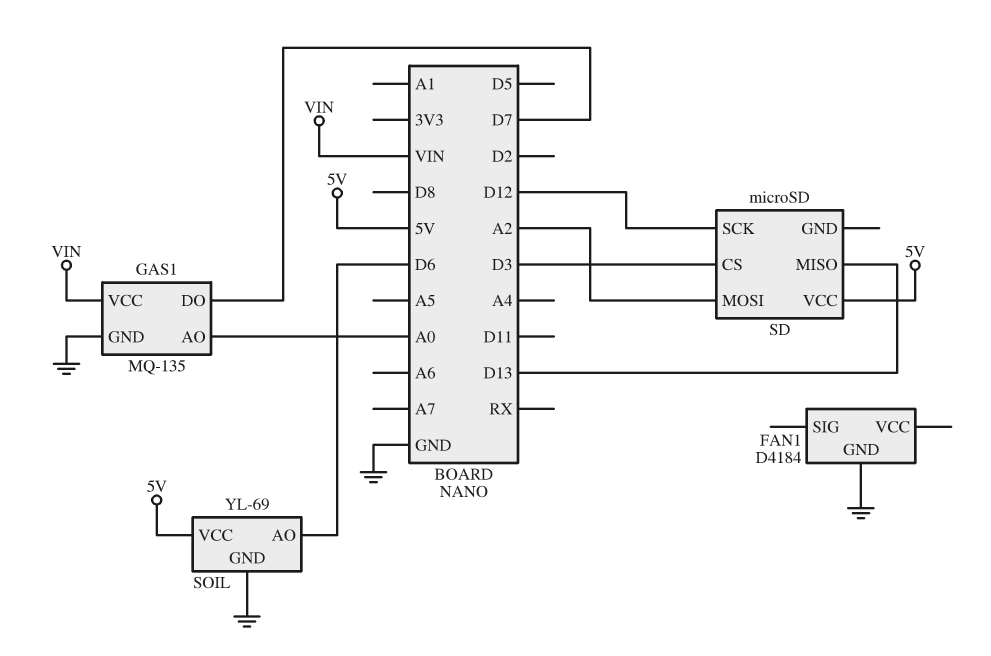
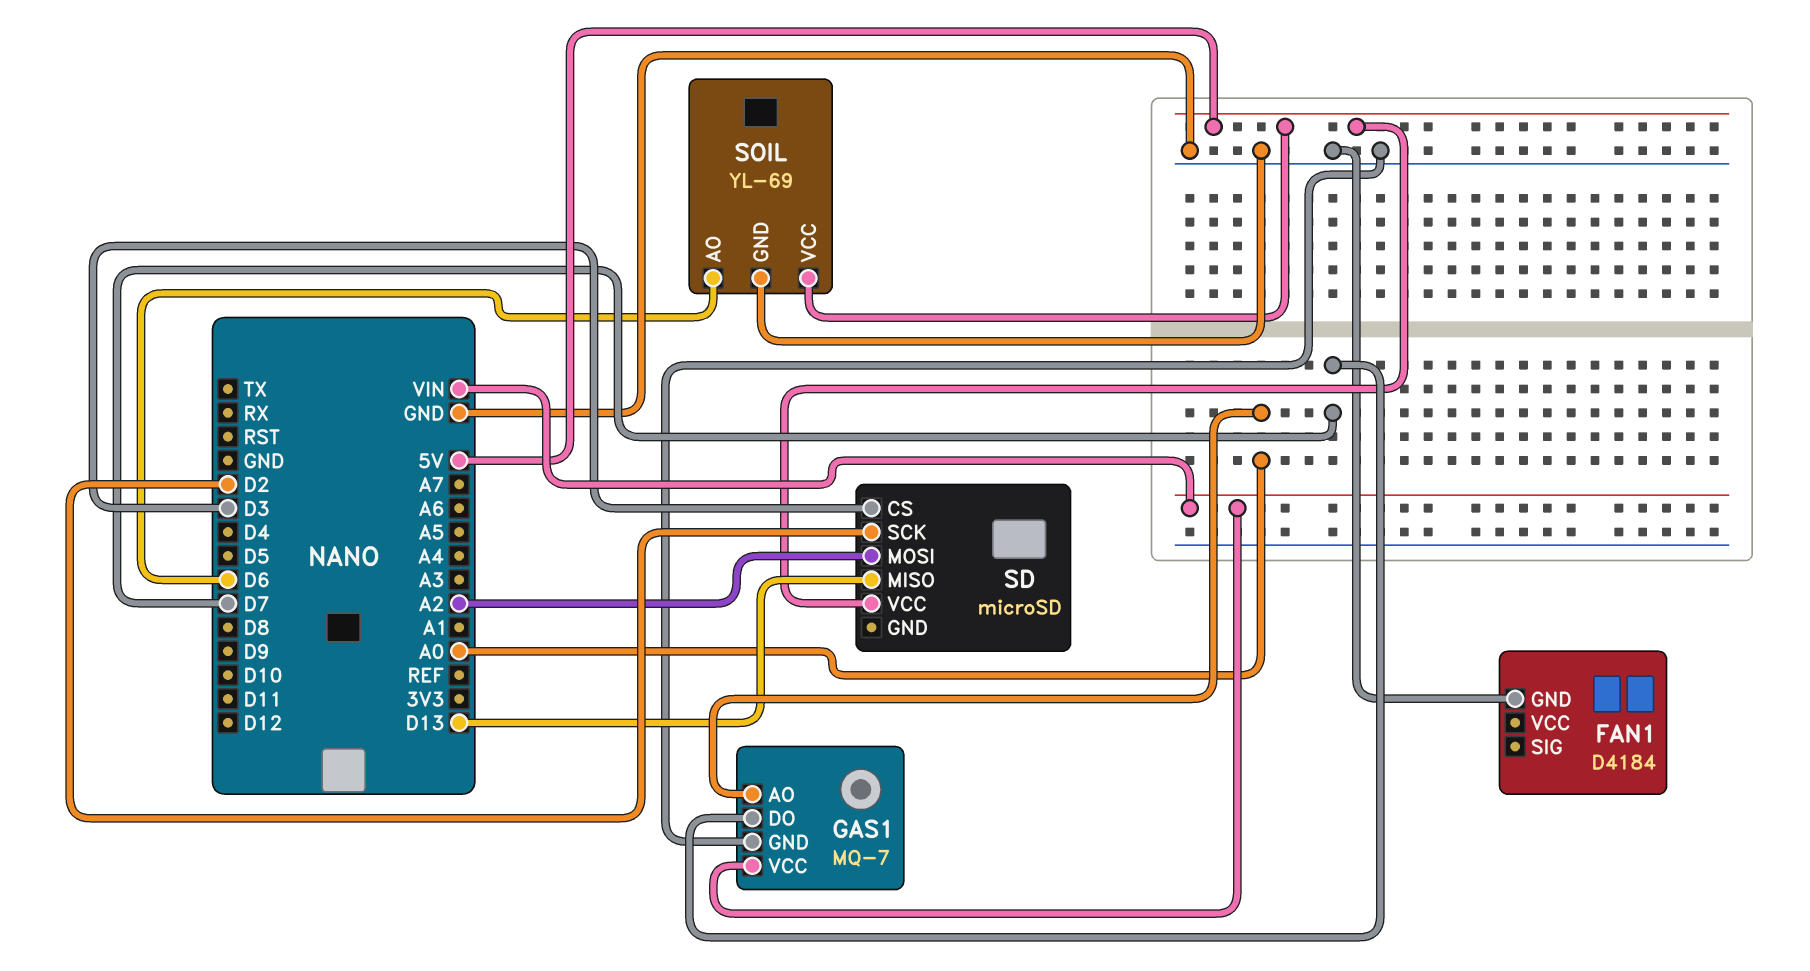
GAS1: MQ-135 -> MQ-7
SD pin SCK: D12 -> D2

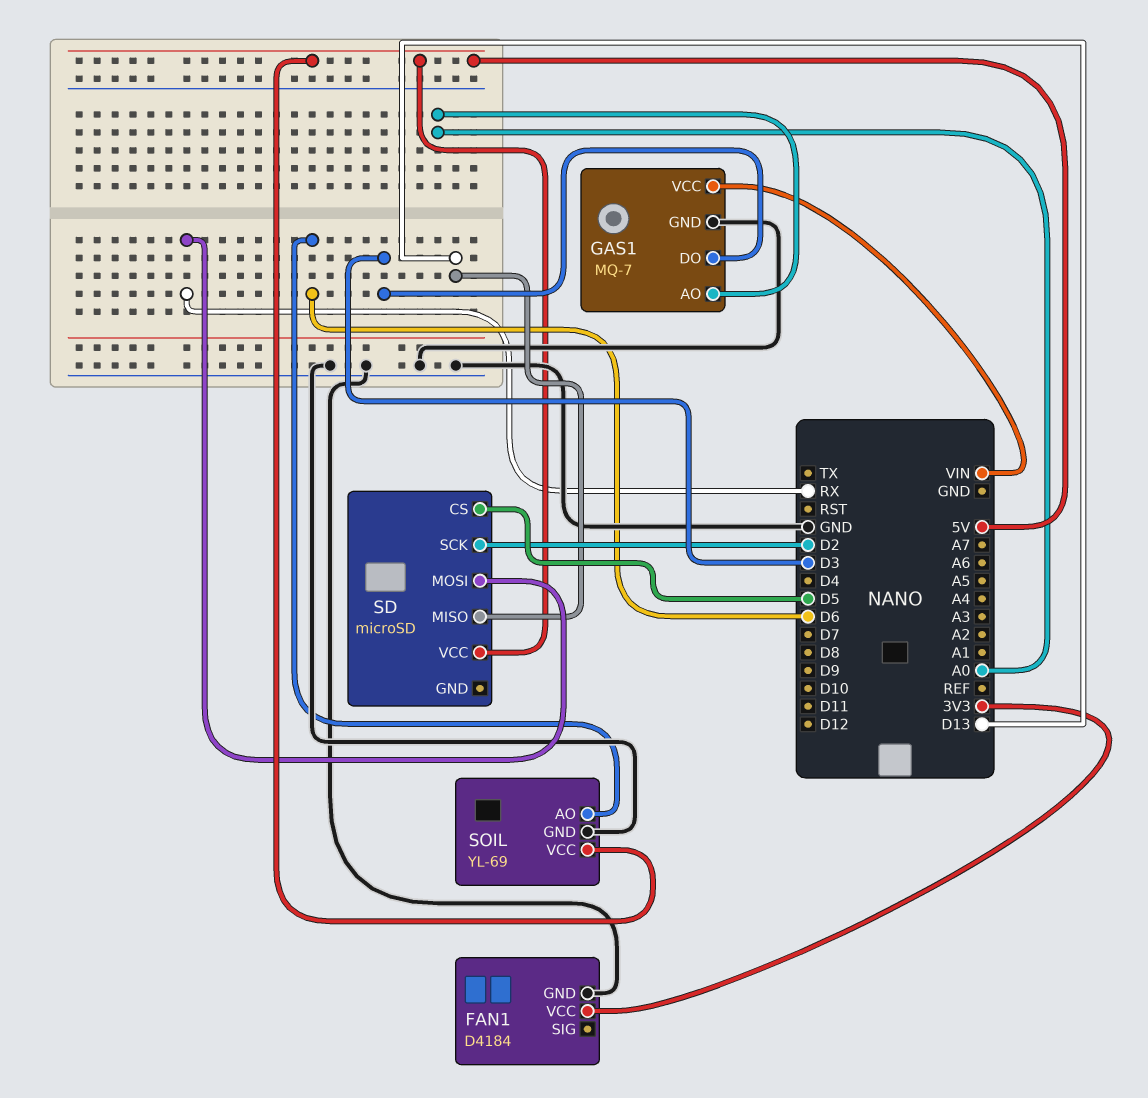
FAN1 pin VCC: none -> 3V3
GAS1 pin DO: D7 -> D3
SD pin CS: D3 -> D5
SD pin MOSI: A2 -> RX

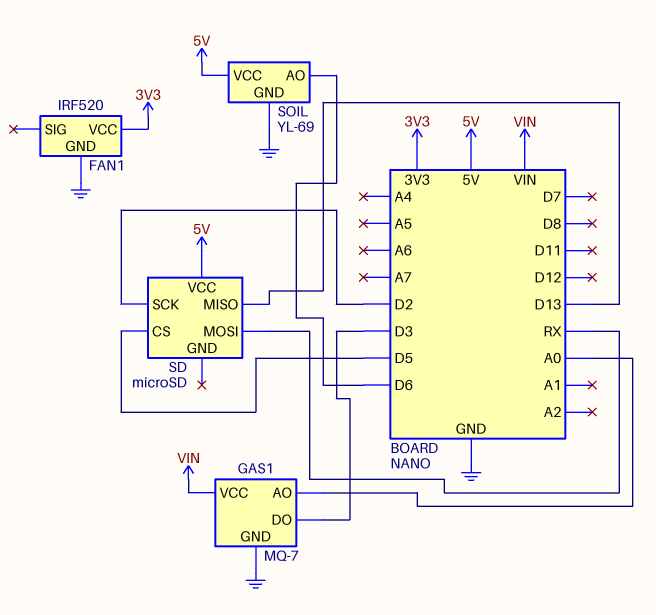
FAN1: D4184 -> IRF520

